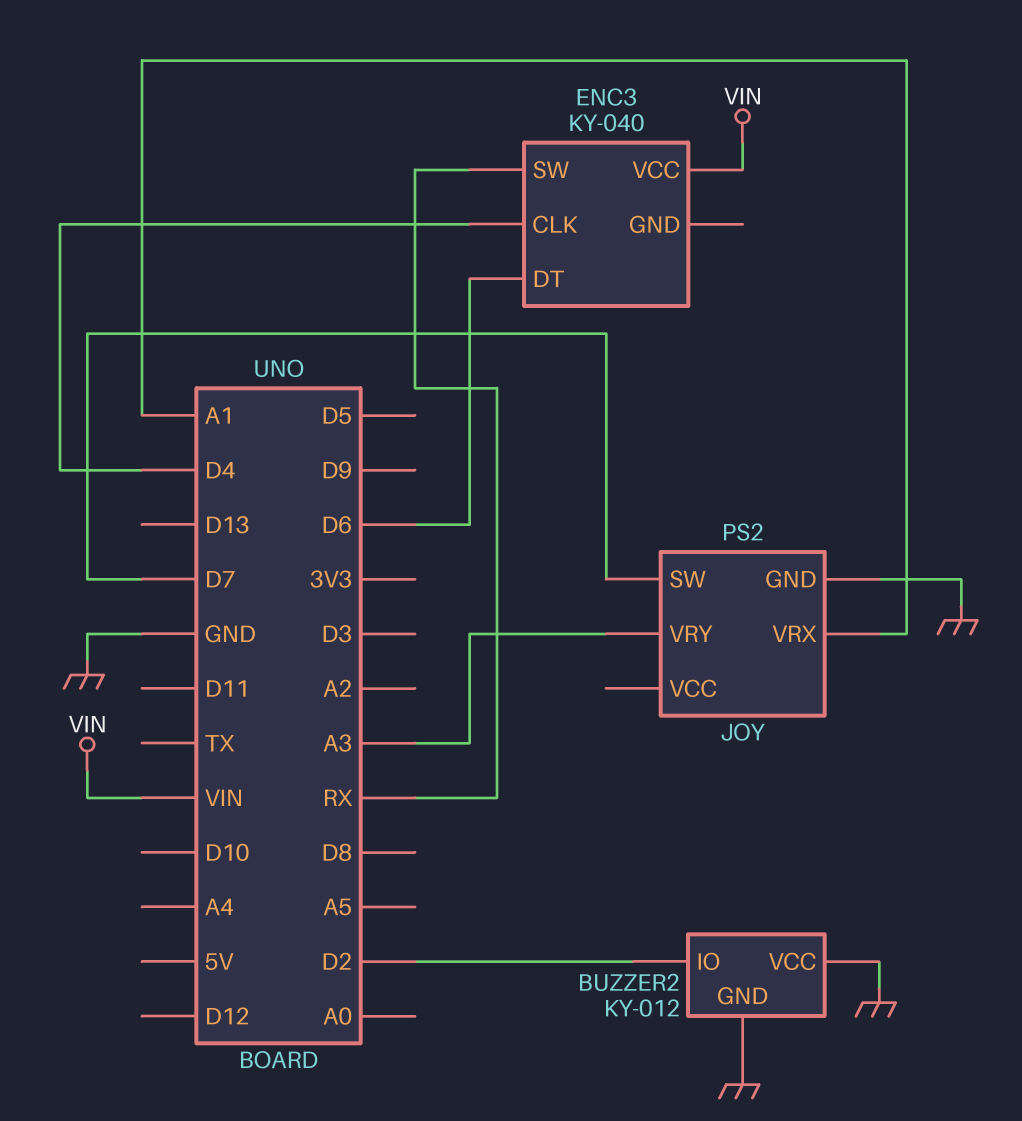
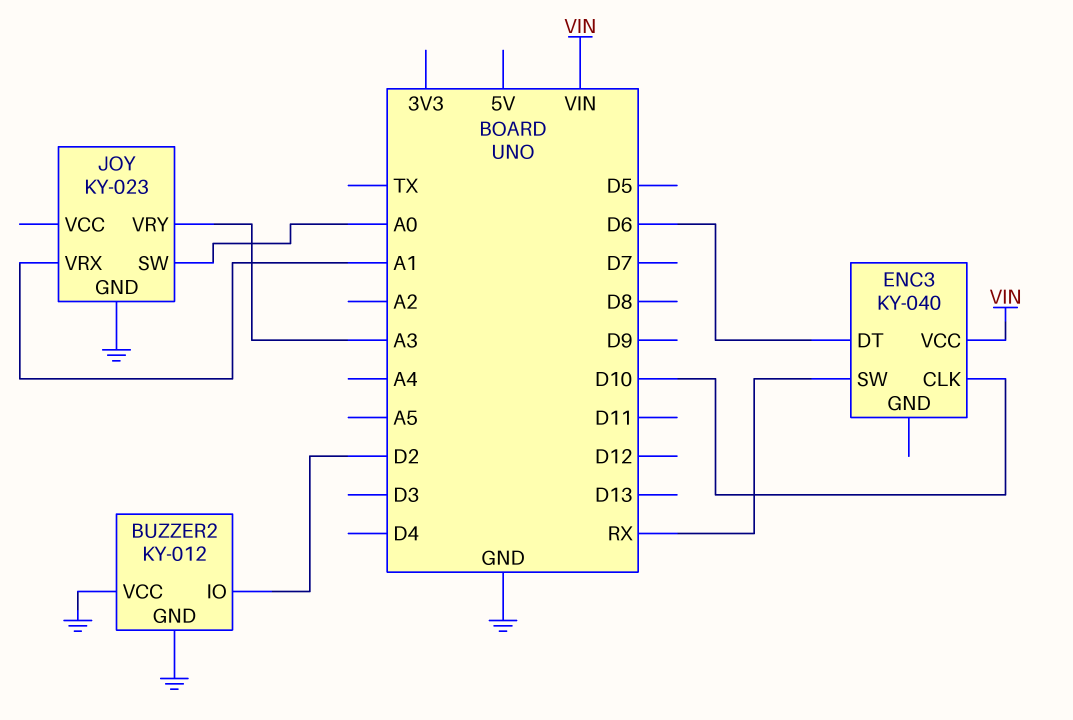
ENC3 pin CLK: D4 -> D10
JOY: PS2 -> KY-023
JOY pin SW: D7 -> A0

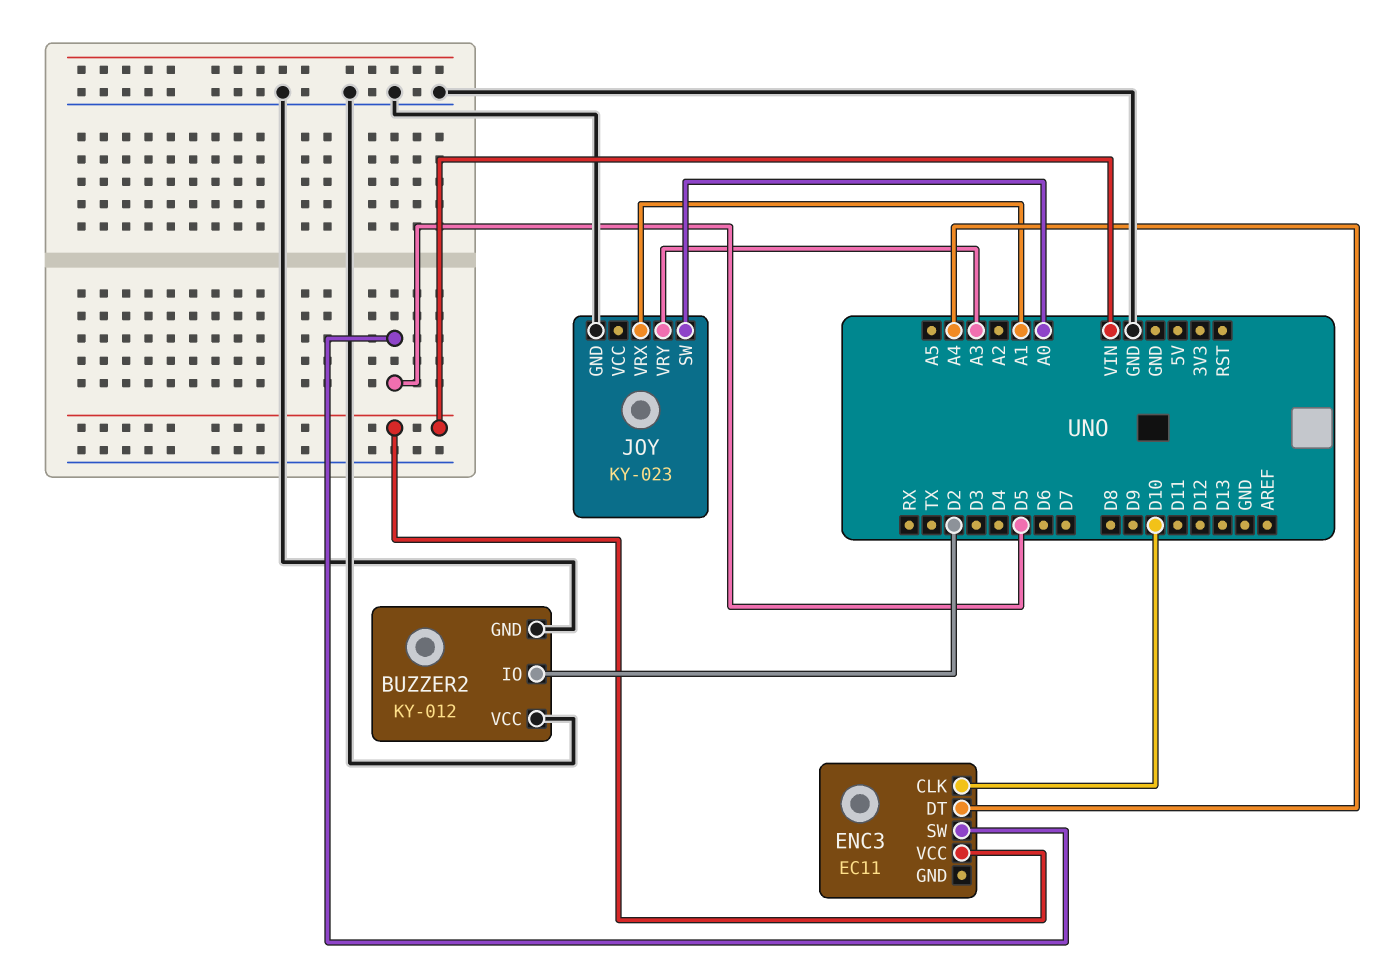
ENC3: KY-040 -> EC11
ENC3 pin DT: D6 -> A4
ENC3 pin SW: RX -> D5

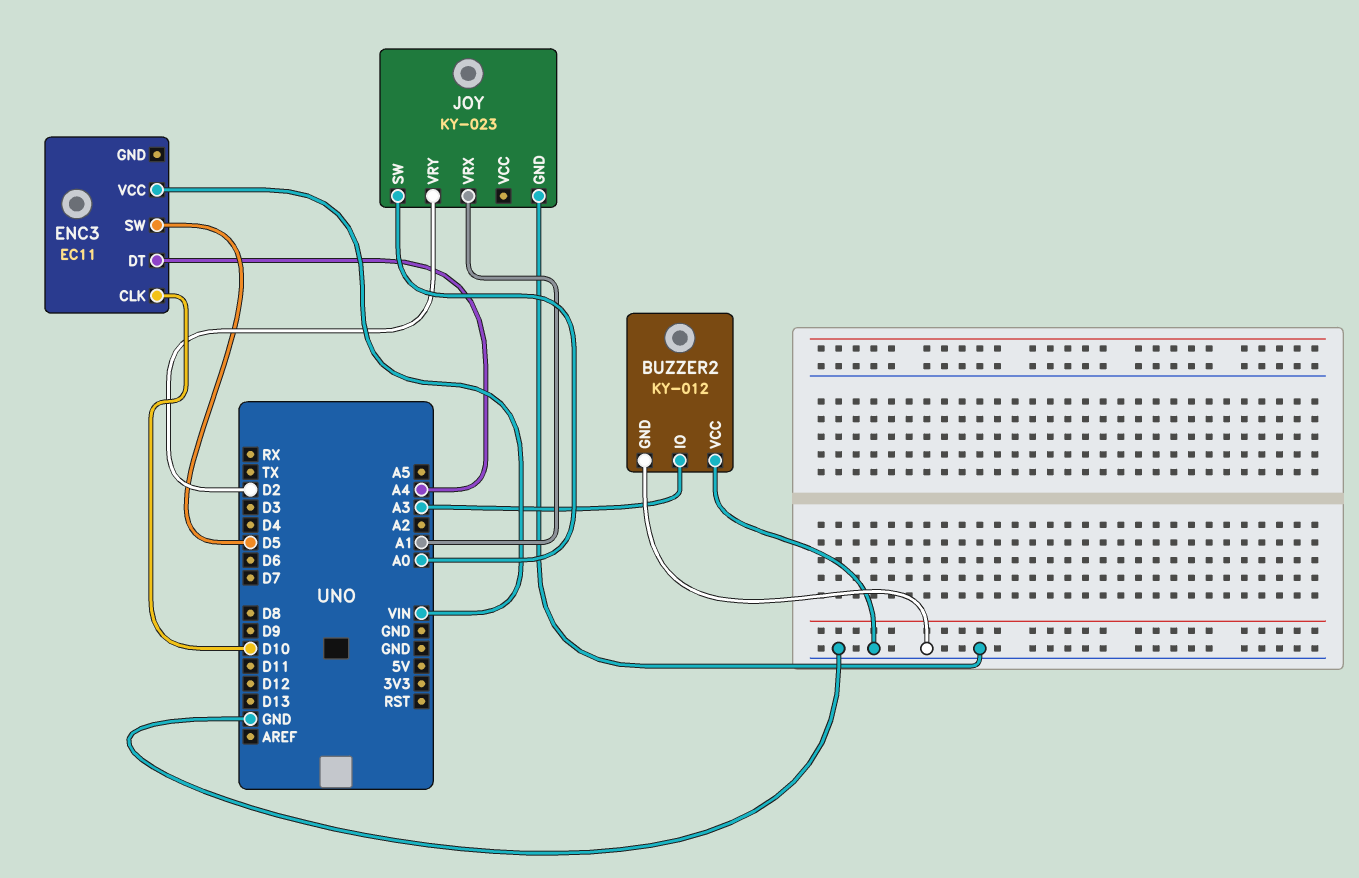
BUZZER2 pin IO: D2 -> A3
JOY pin VRY: A3 -> D2

